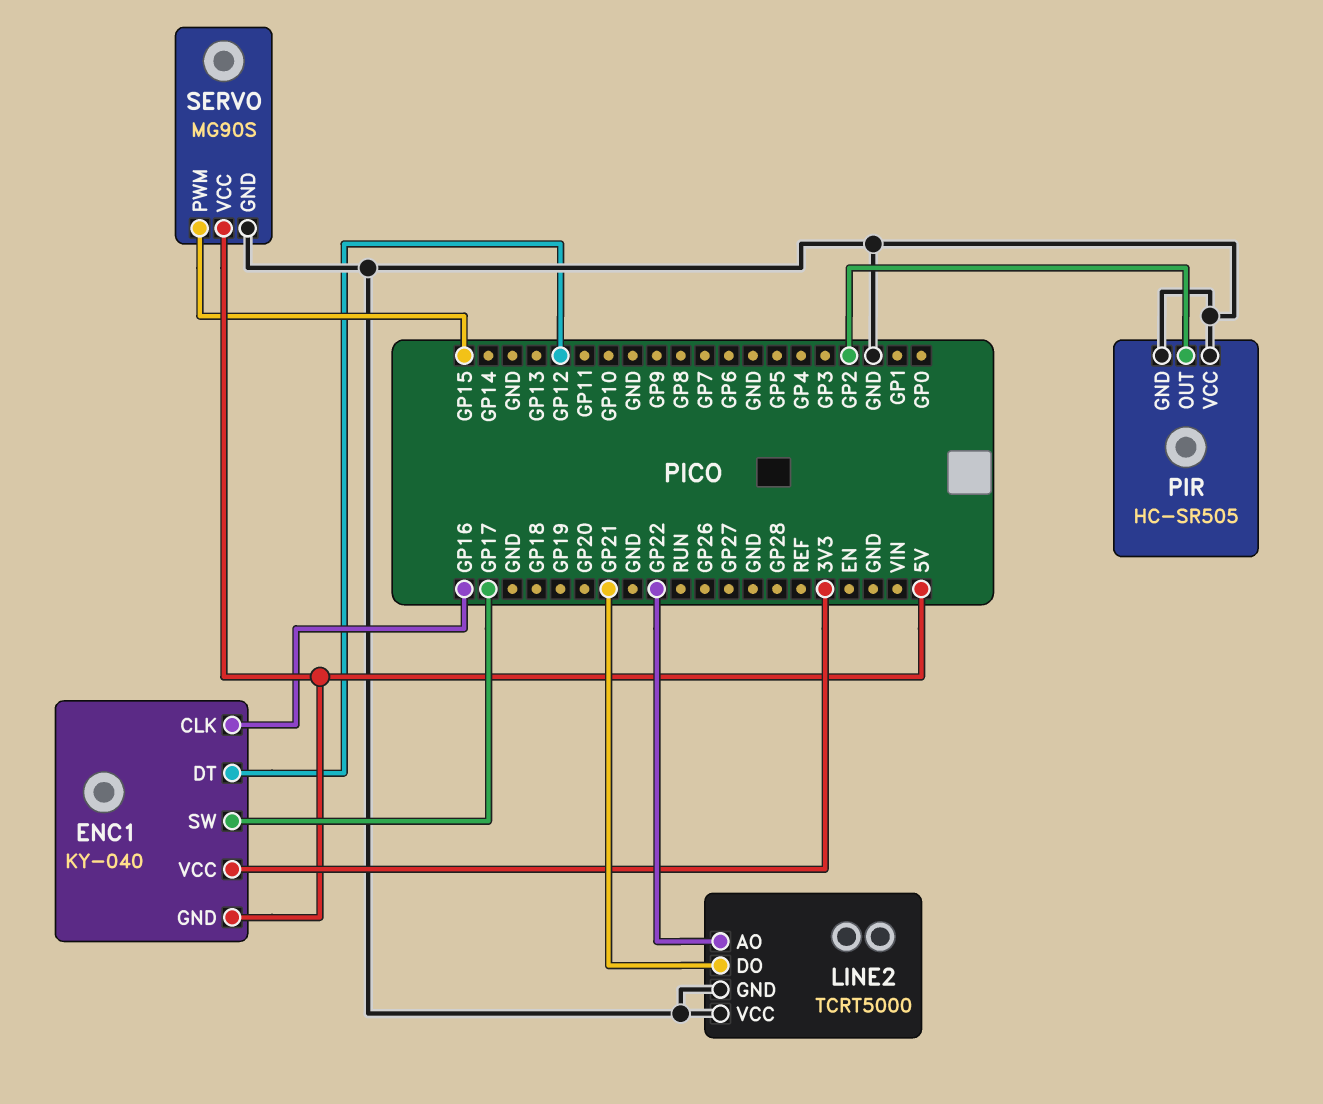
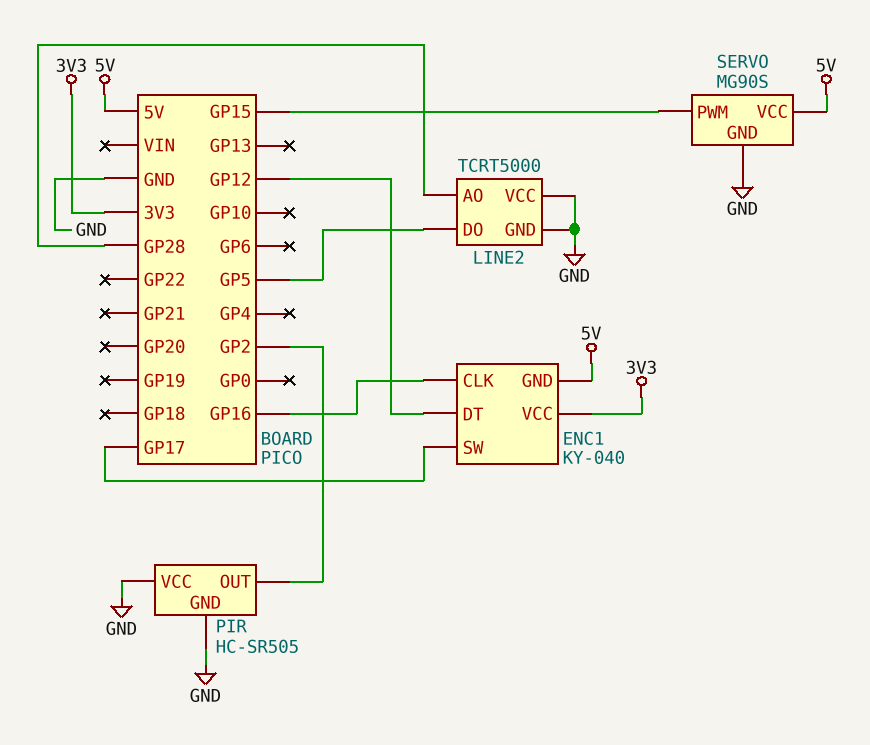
LINE2 pin AO: GP22 -> GP28
LINE2 pin DO: GP21 -> GP5

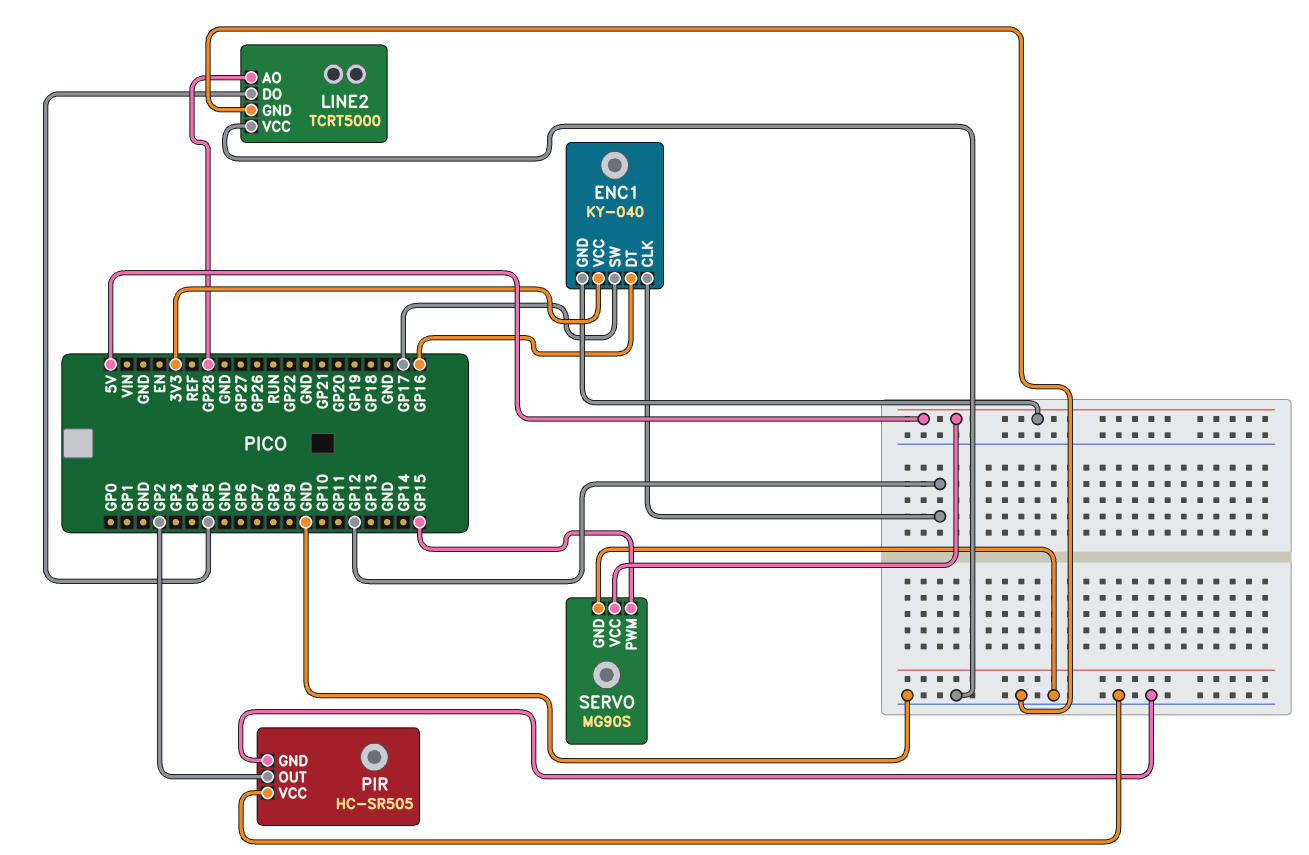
ENC1 pin CLK: GP16 -> GP12
ENC1 pin DT: GP12 -> GP16

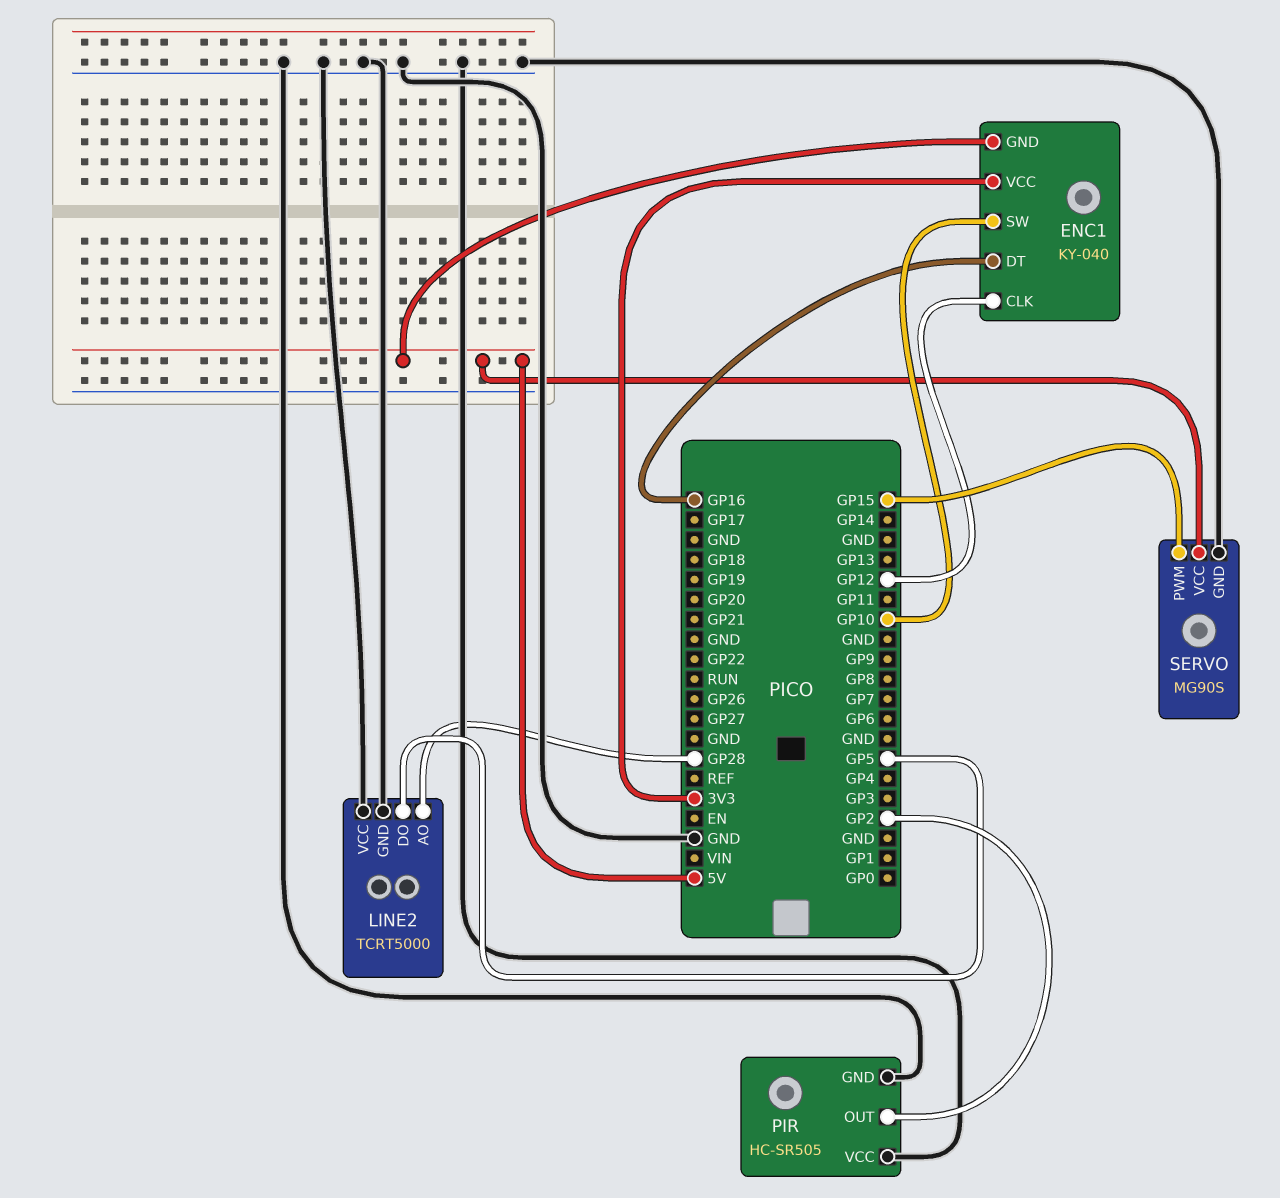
ENC1 pin SW: GP17 -> GP10

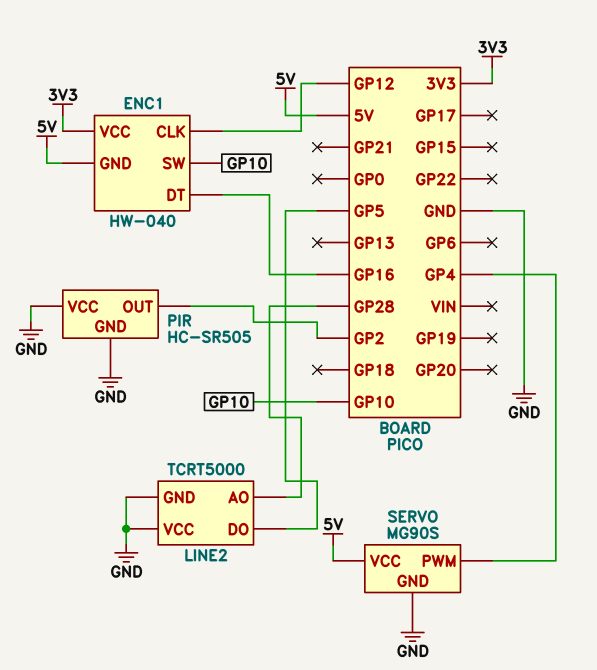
ENC1: KY-040 -> HW-040
SERVO pin PWM: GP15 -> GP4

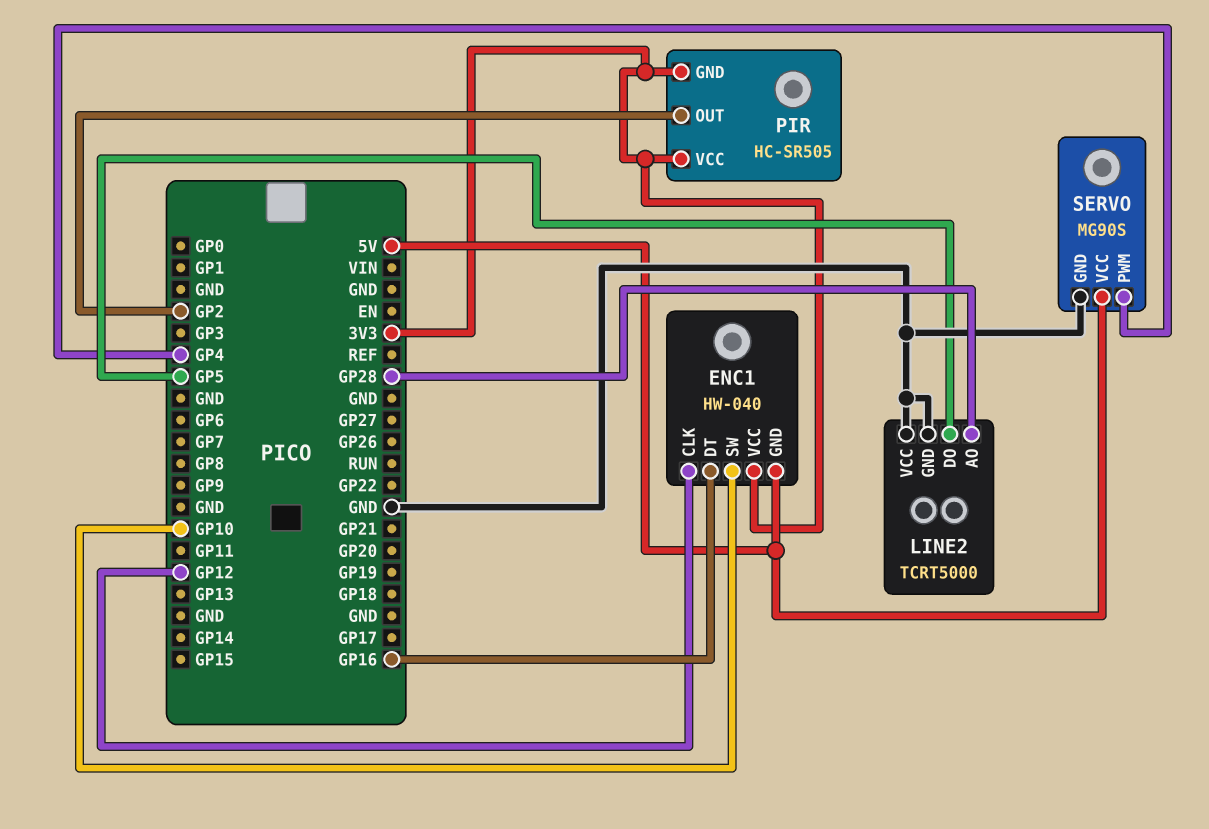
PIR pin GND: GND -> 3V3
PIR pin VCC: GND -> 3V3

